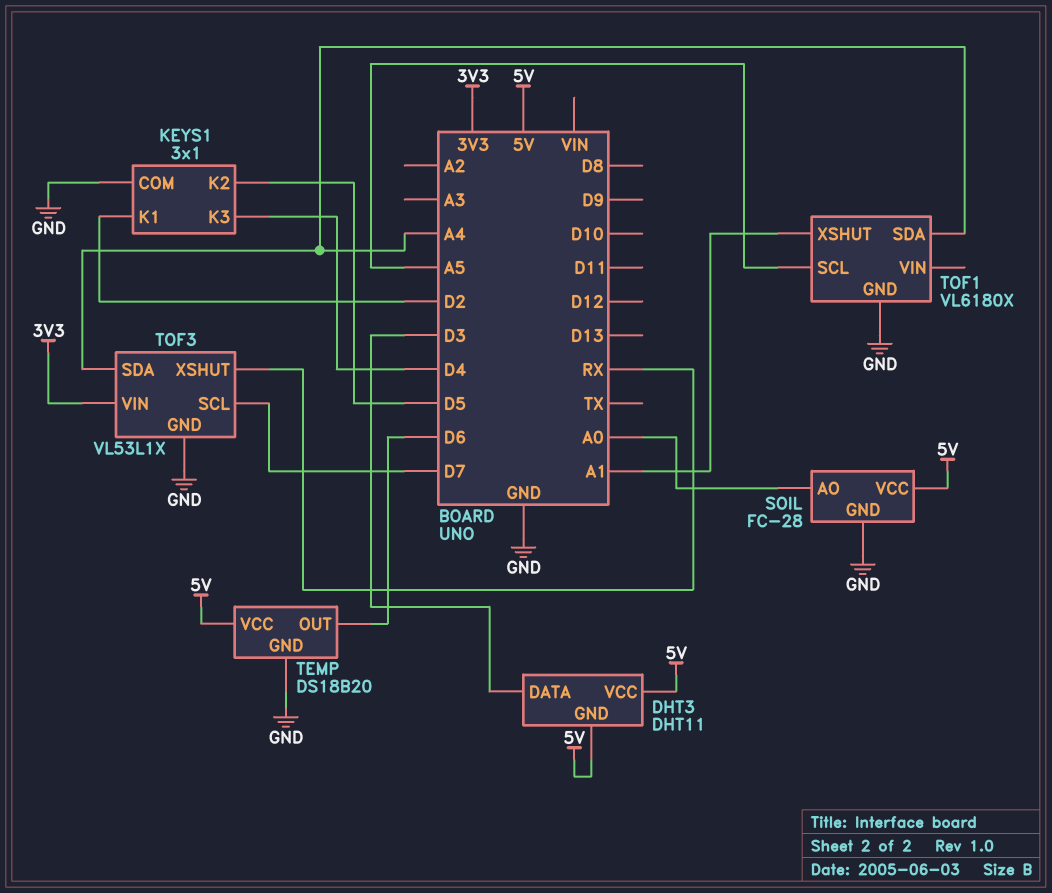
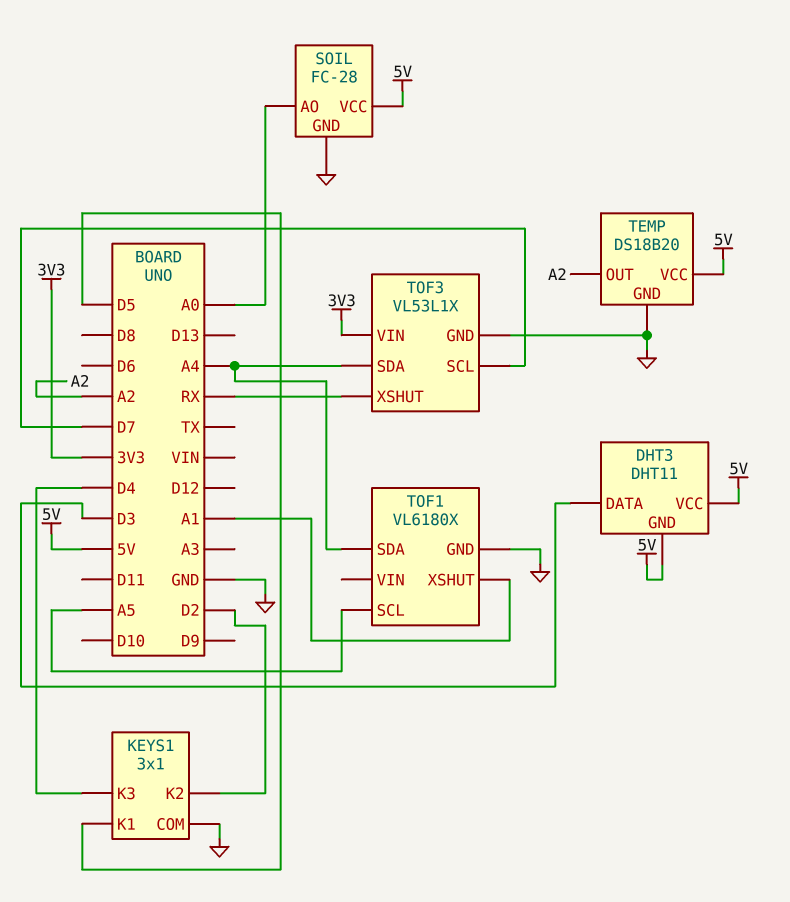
KEYS1 pin K1: D2 -> D5
KEYS1 pin K2: D5 -> D2
TEMP pin OUT: D6 -> A2

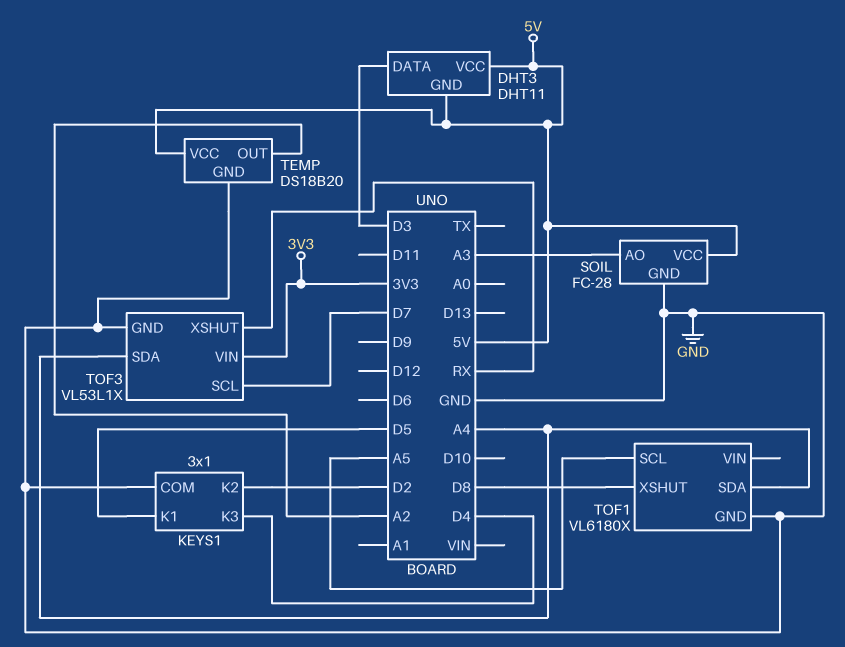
SOIL pin AO: A0 -> A3
TOF1 pin XSHUT: A1 -> D8

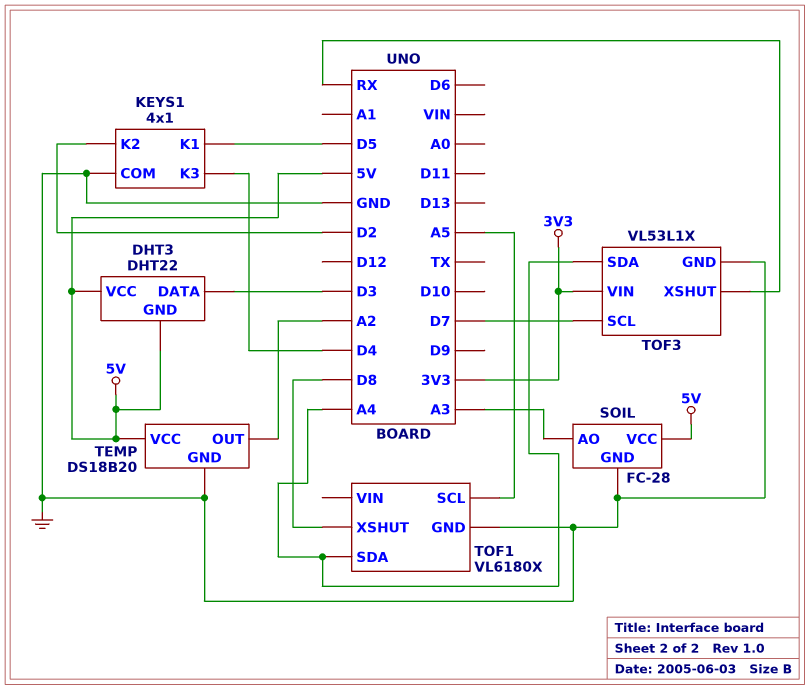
DHT3: DHT11 -> DHT22
KEYS1: 3x1 -> 4x1

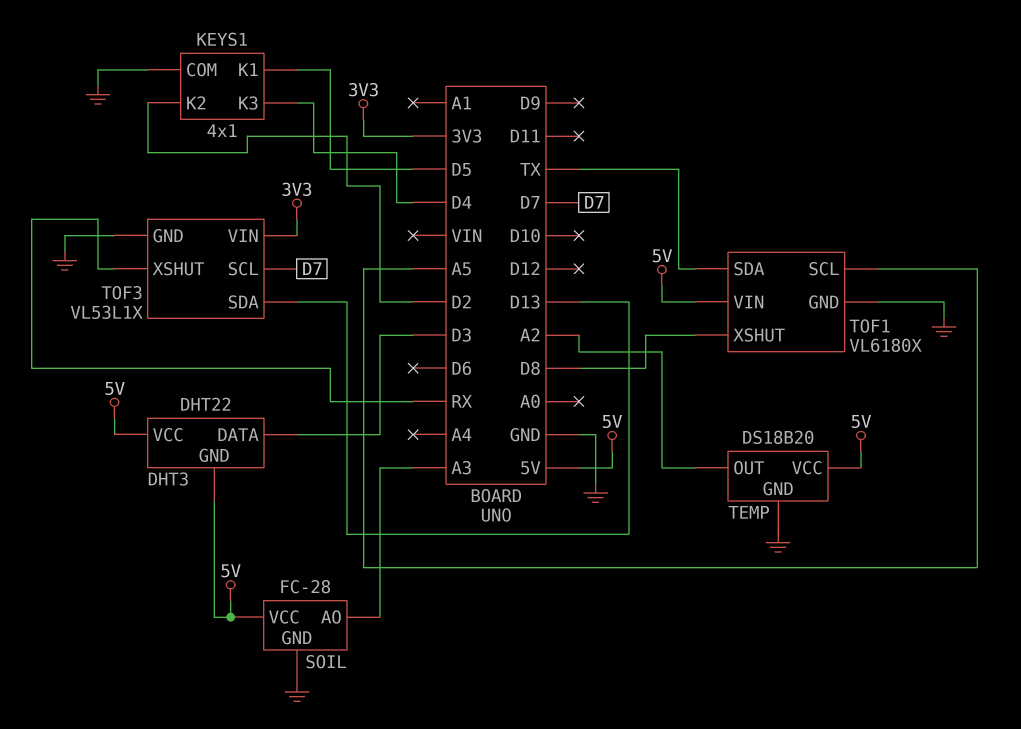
TOF1 pin SDA: A4 -> TX
TOF1 pin VIN: none -> 5V
TOF3 pin SDA: A4 -> D13

